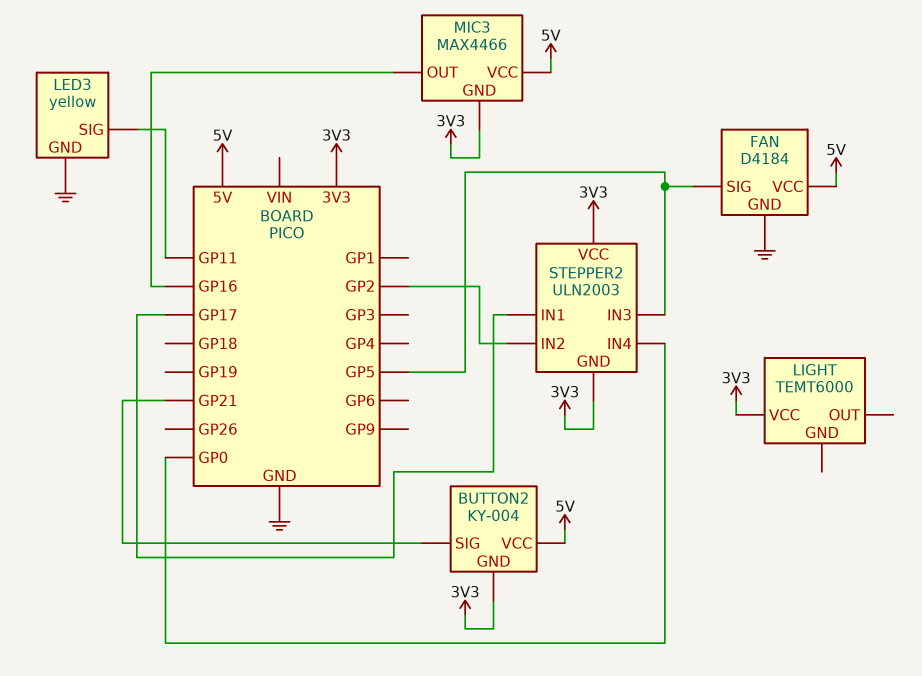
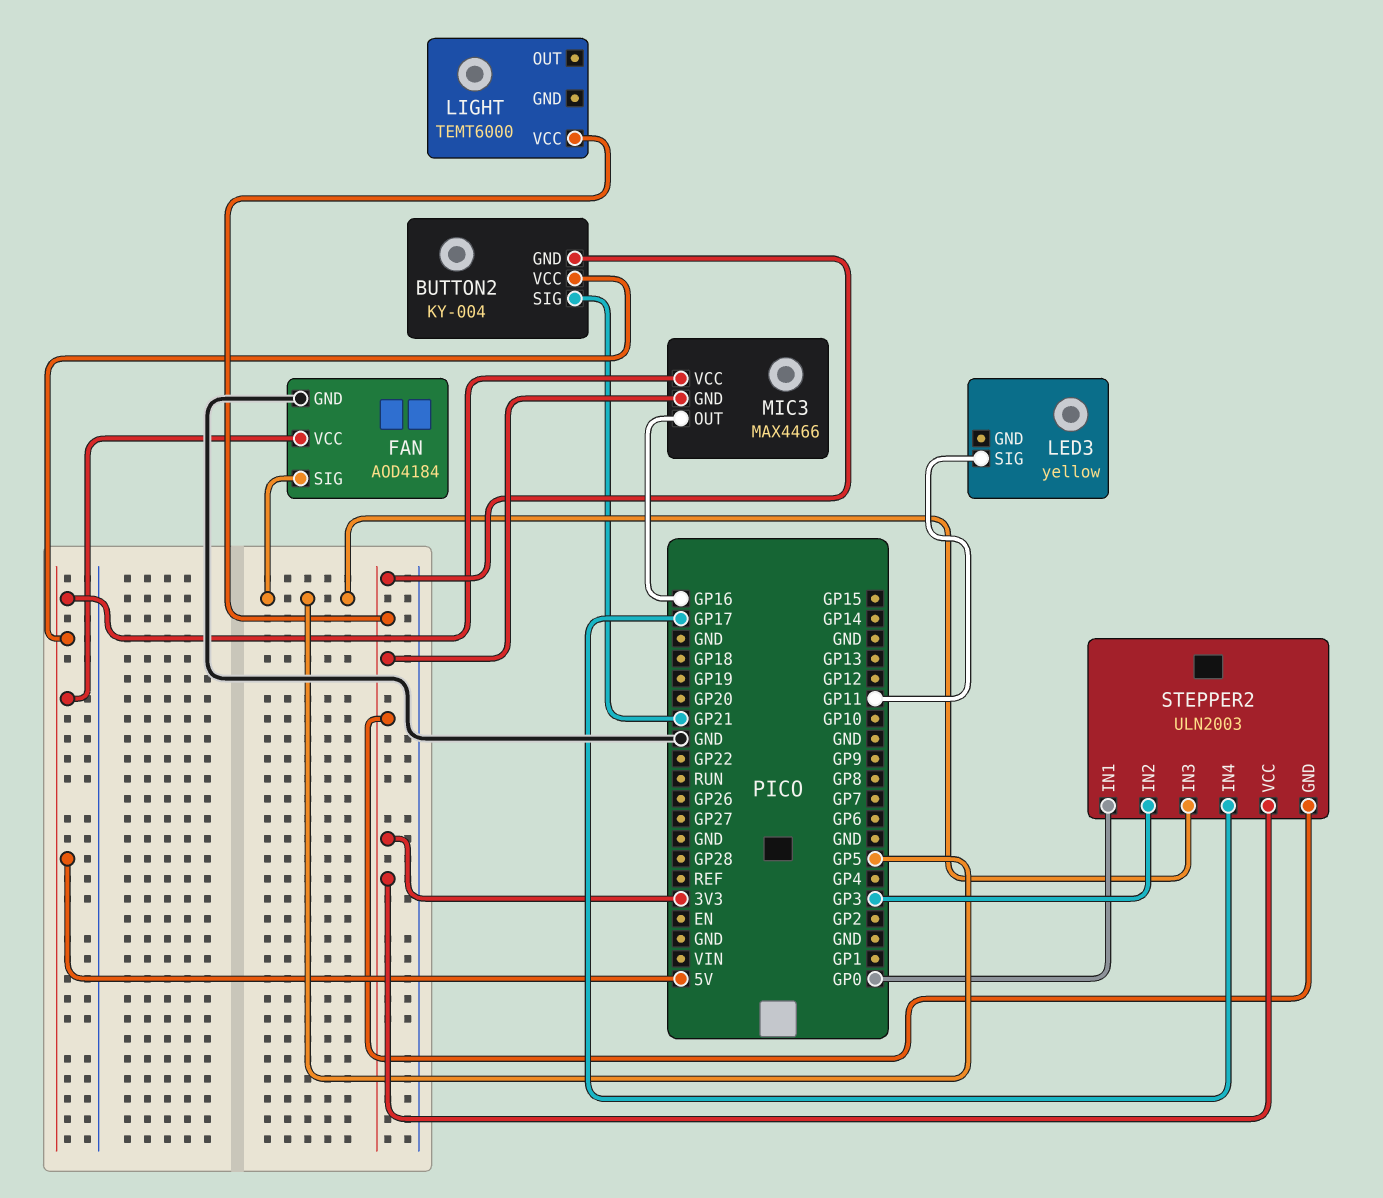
FAN: D4184 -> AOD4184
LED3 pin GND: GND -> none
STEPPER2 pin IN1: GP17 -> GP0
STEPPER2 pin IN2: GP2 -> GP3
STEPPER2 pin IN4: GP0 -> GP17

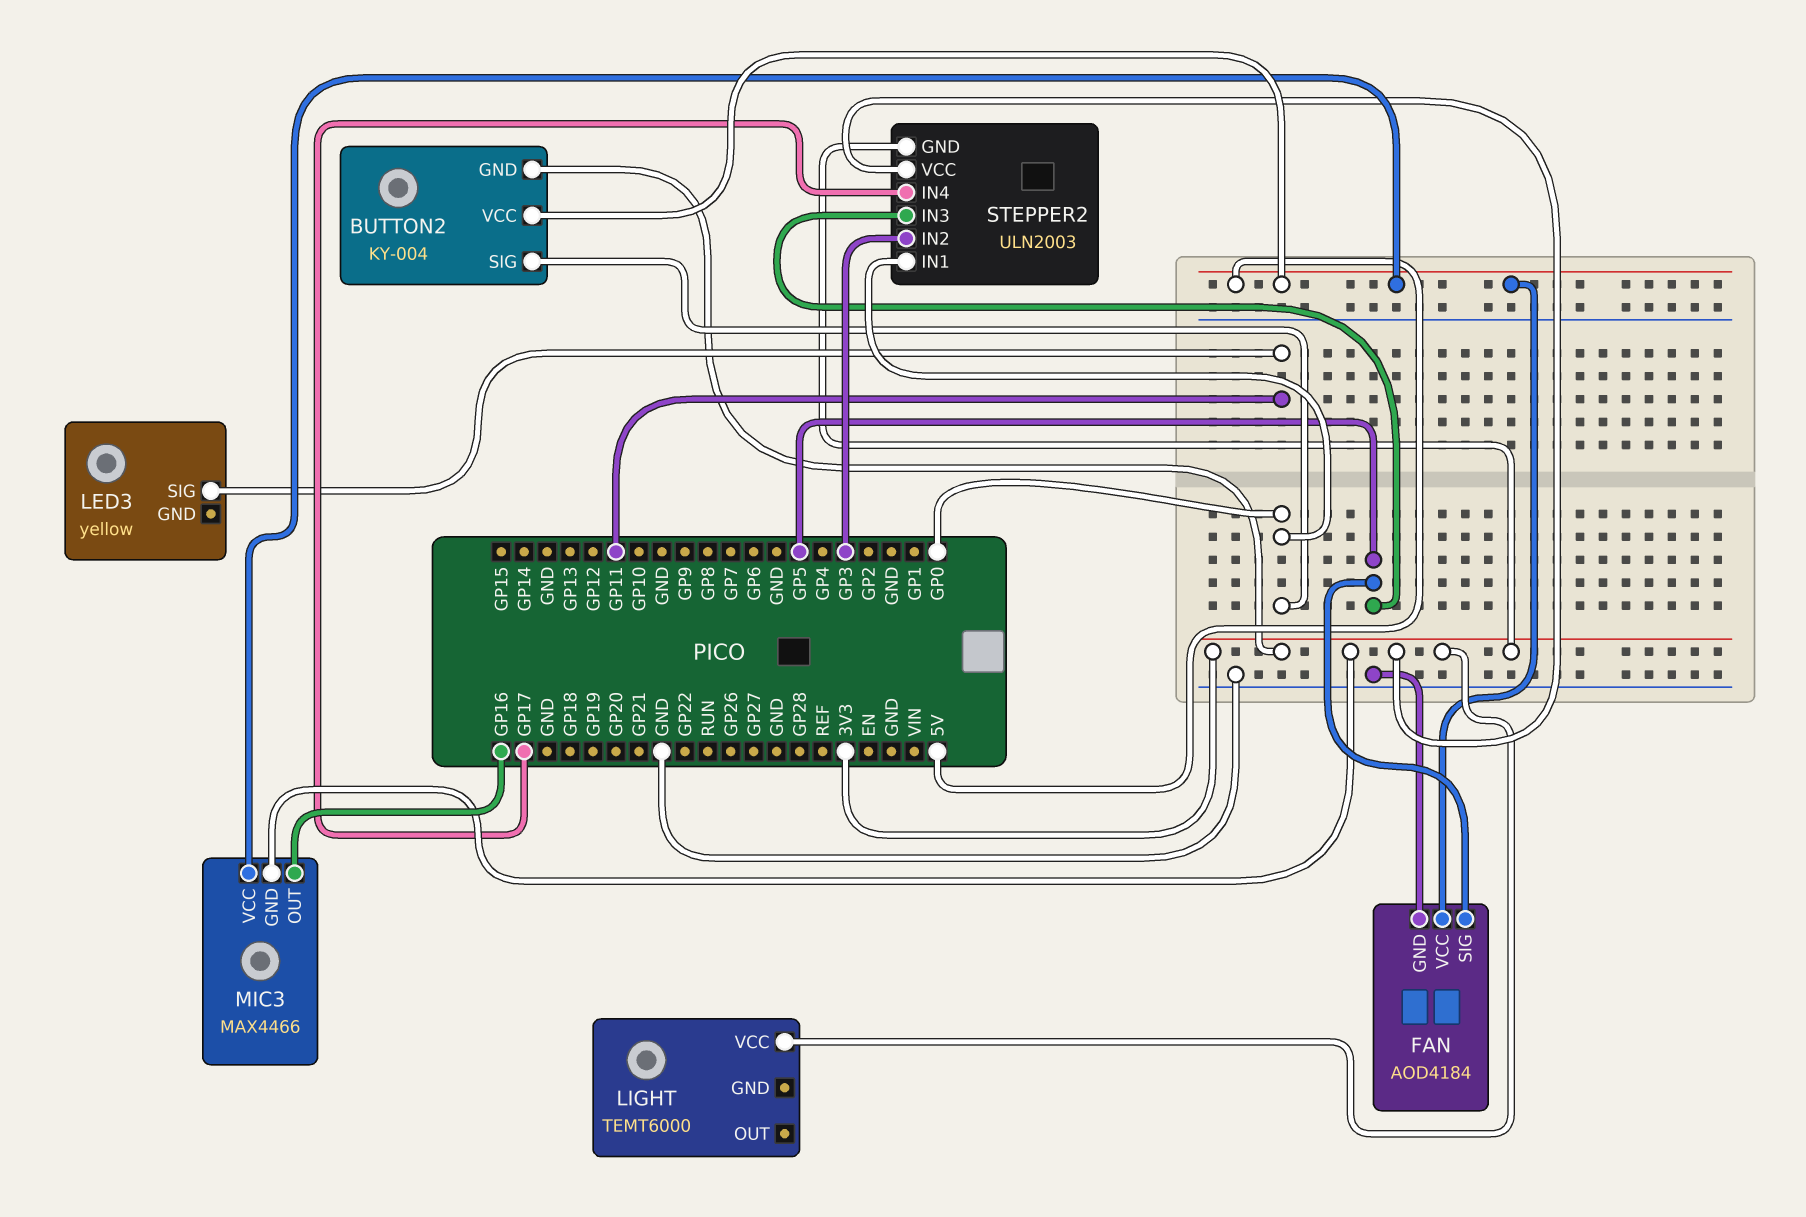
BUTTON2 pin SIG: GP21 -> GP0

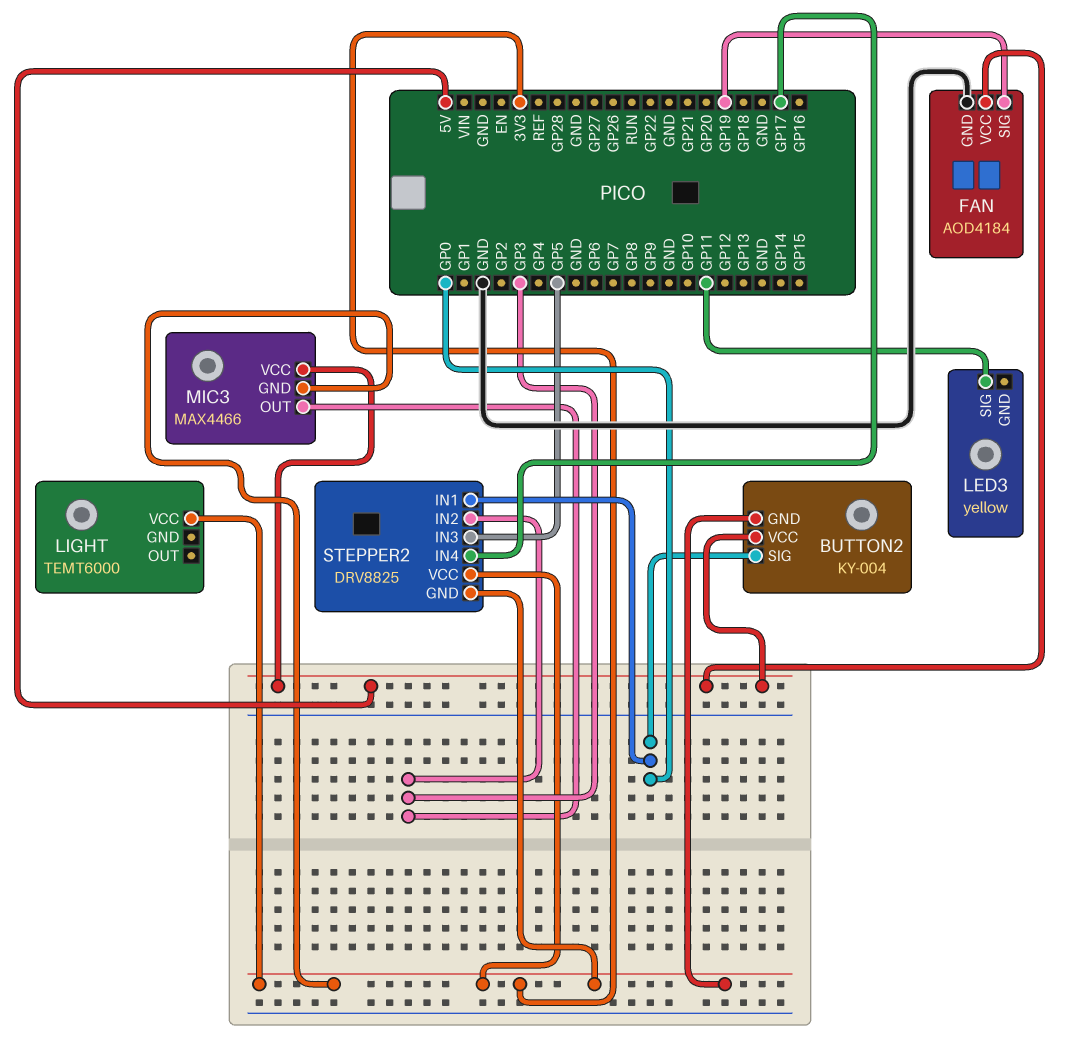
FAN pin SIG: GP5 -> GP19
MIC3 pin OUT: GP16 -> GP3
STEPPER2: ULN2003 -> DRV8825

